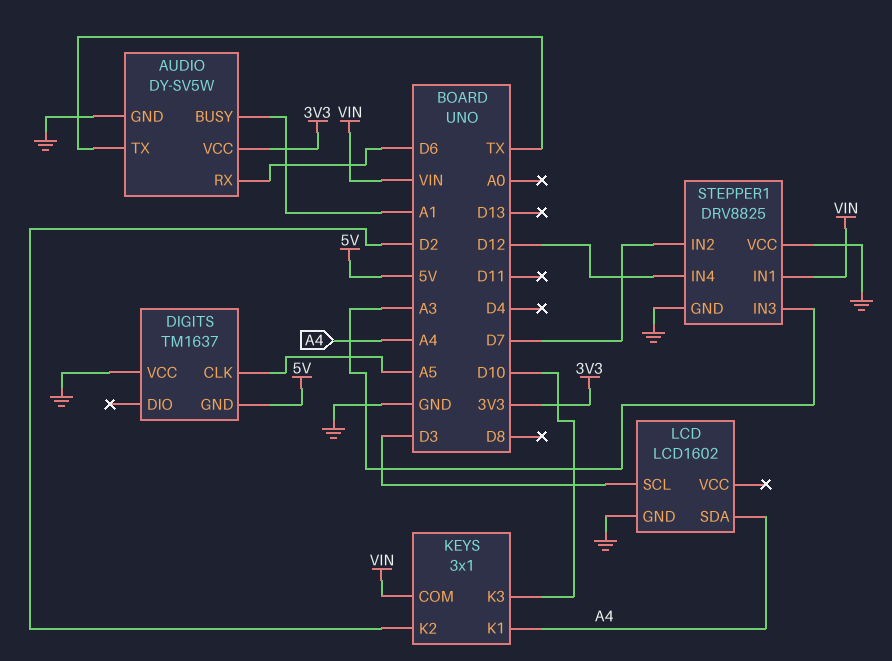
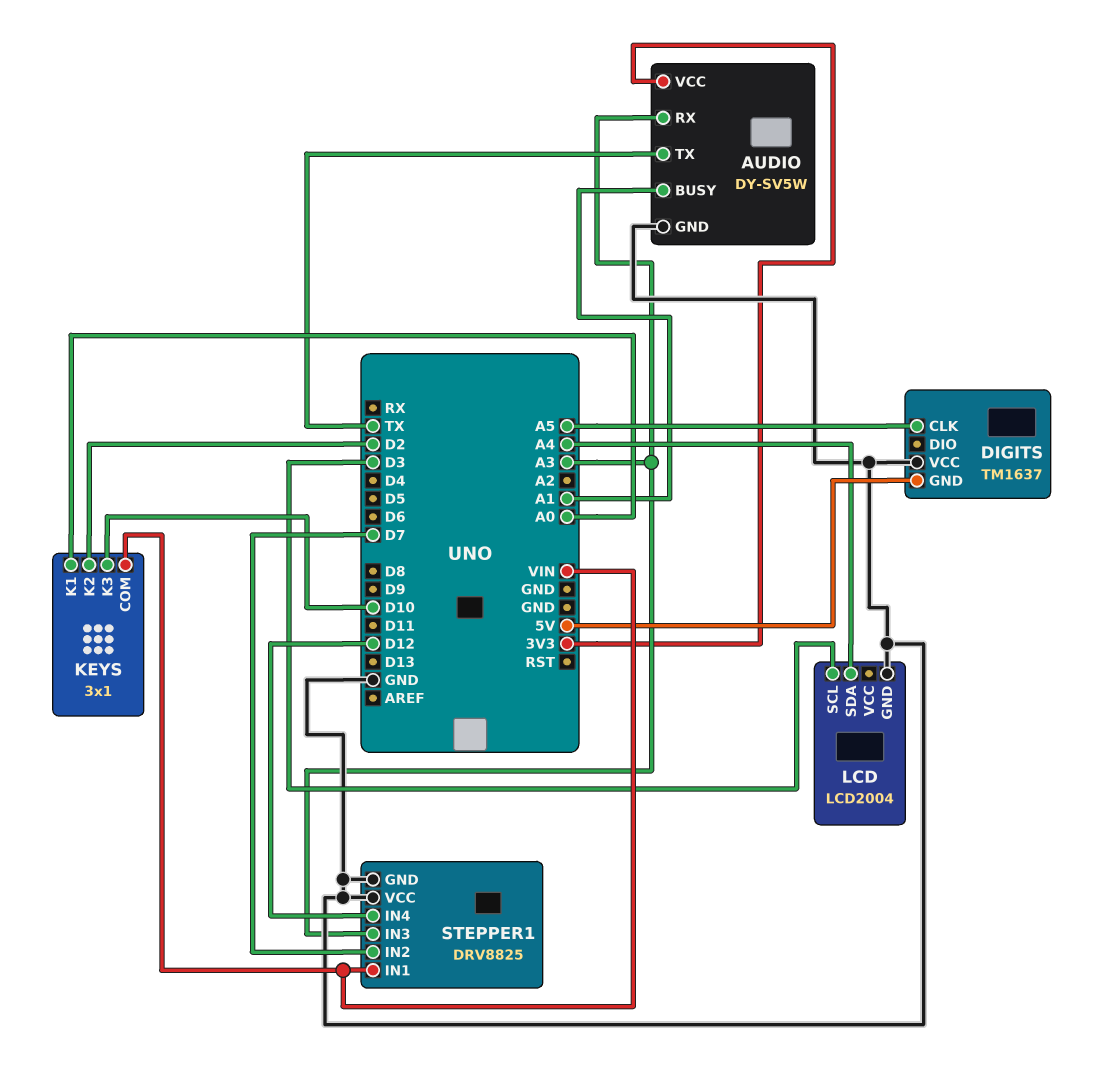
AUDIO pin RX: D6 -> A3
KEYS pin K1: A4 -> A0
LCD: LCD1602 -> LCD2004

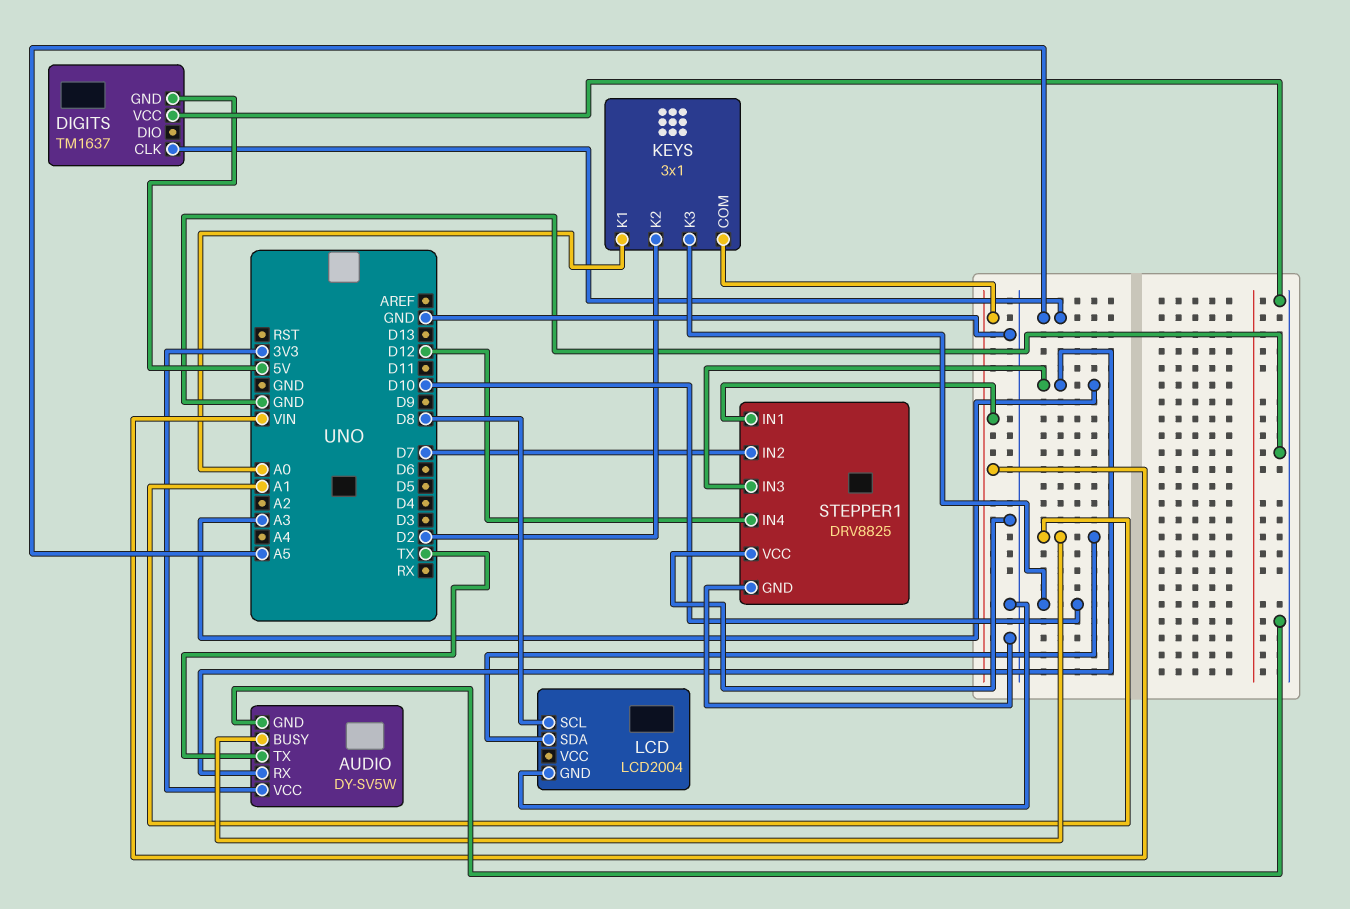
LCD pin SCL: D3 -> D8
LCD pin SDA: A4 -> A1

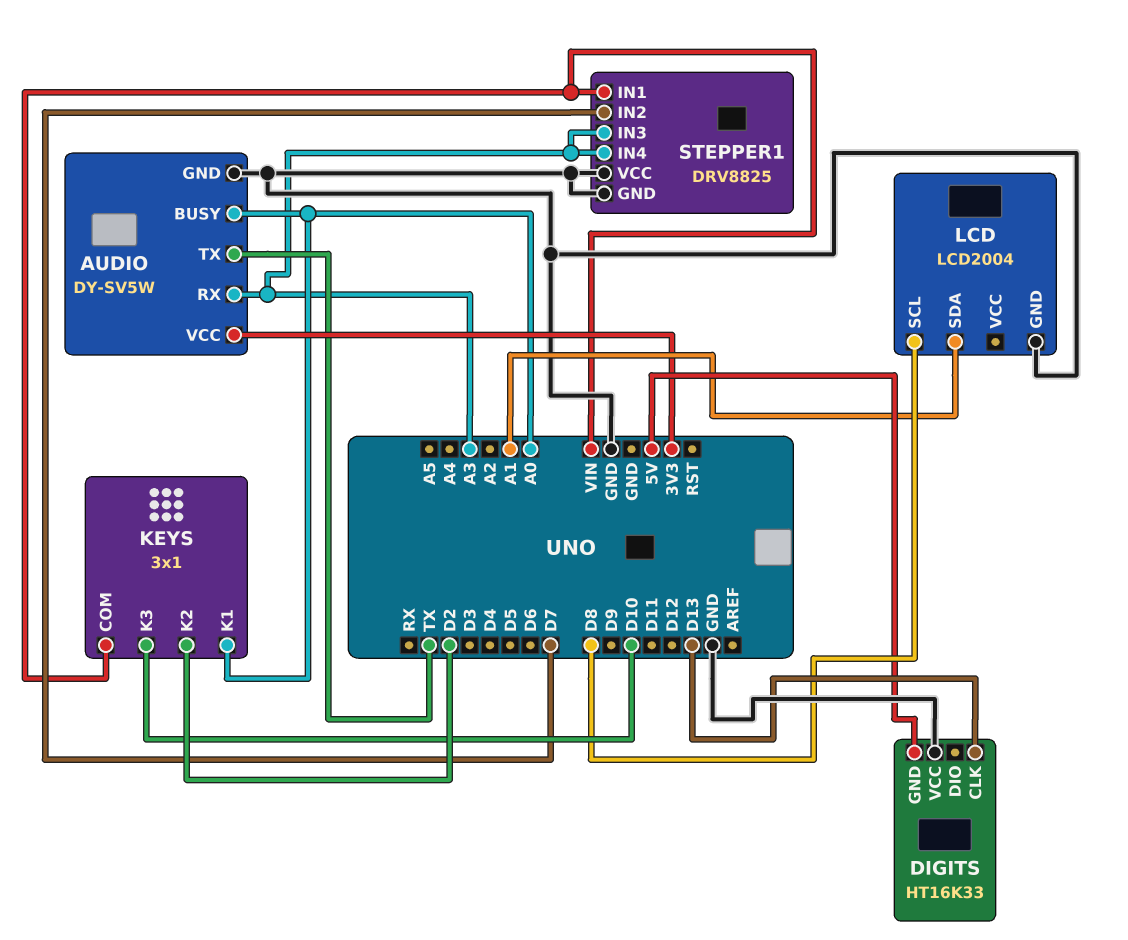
AUDIO pin BUSY: A1 -> A0
DIGITS: TM1637 -> HT16K33
DIGITS pin CLK: A5 -> D13
STEPPER1 pin IN4: D12 -> A3

